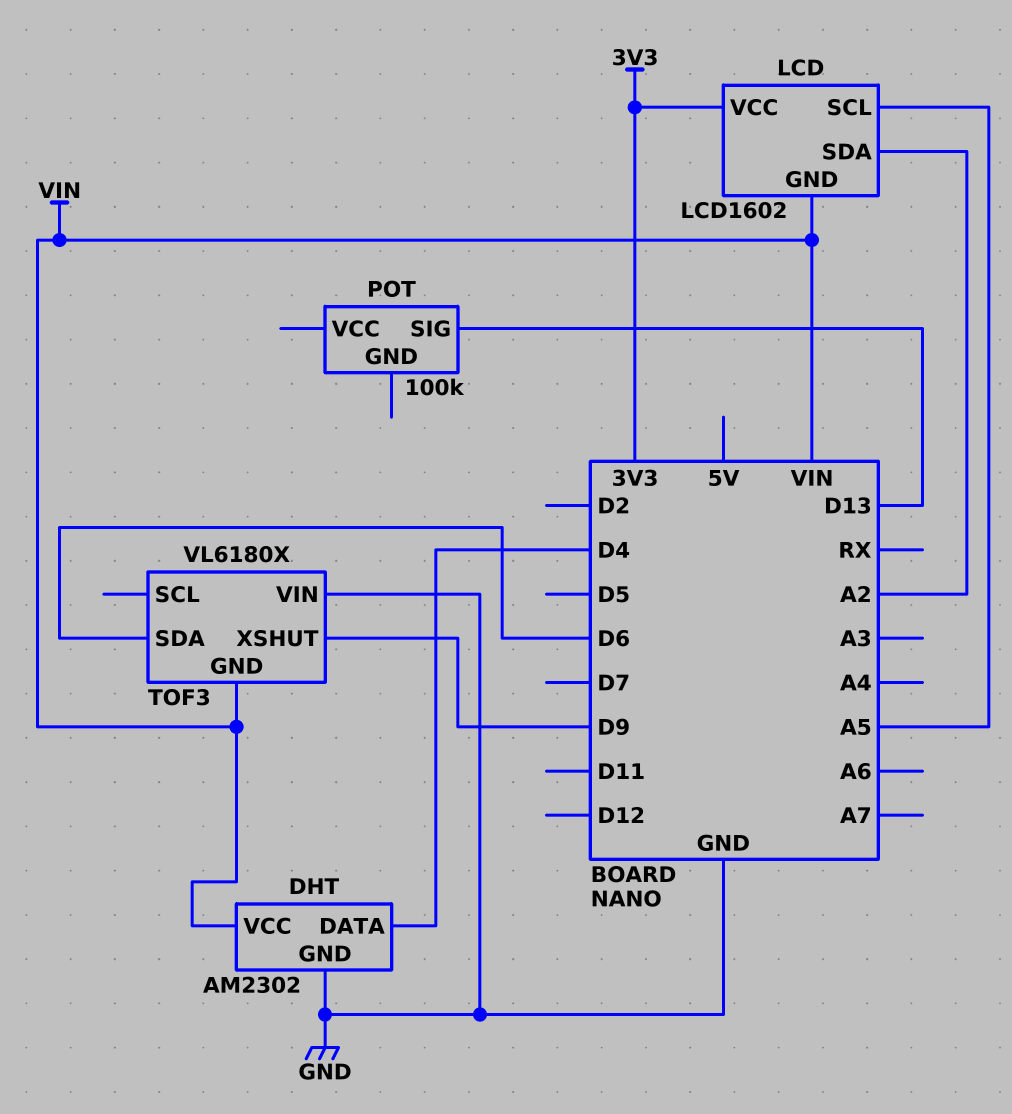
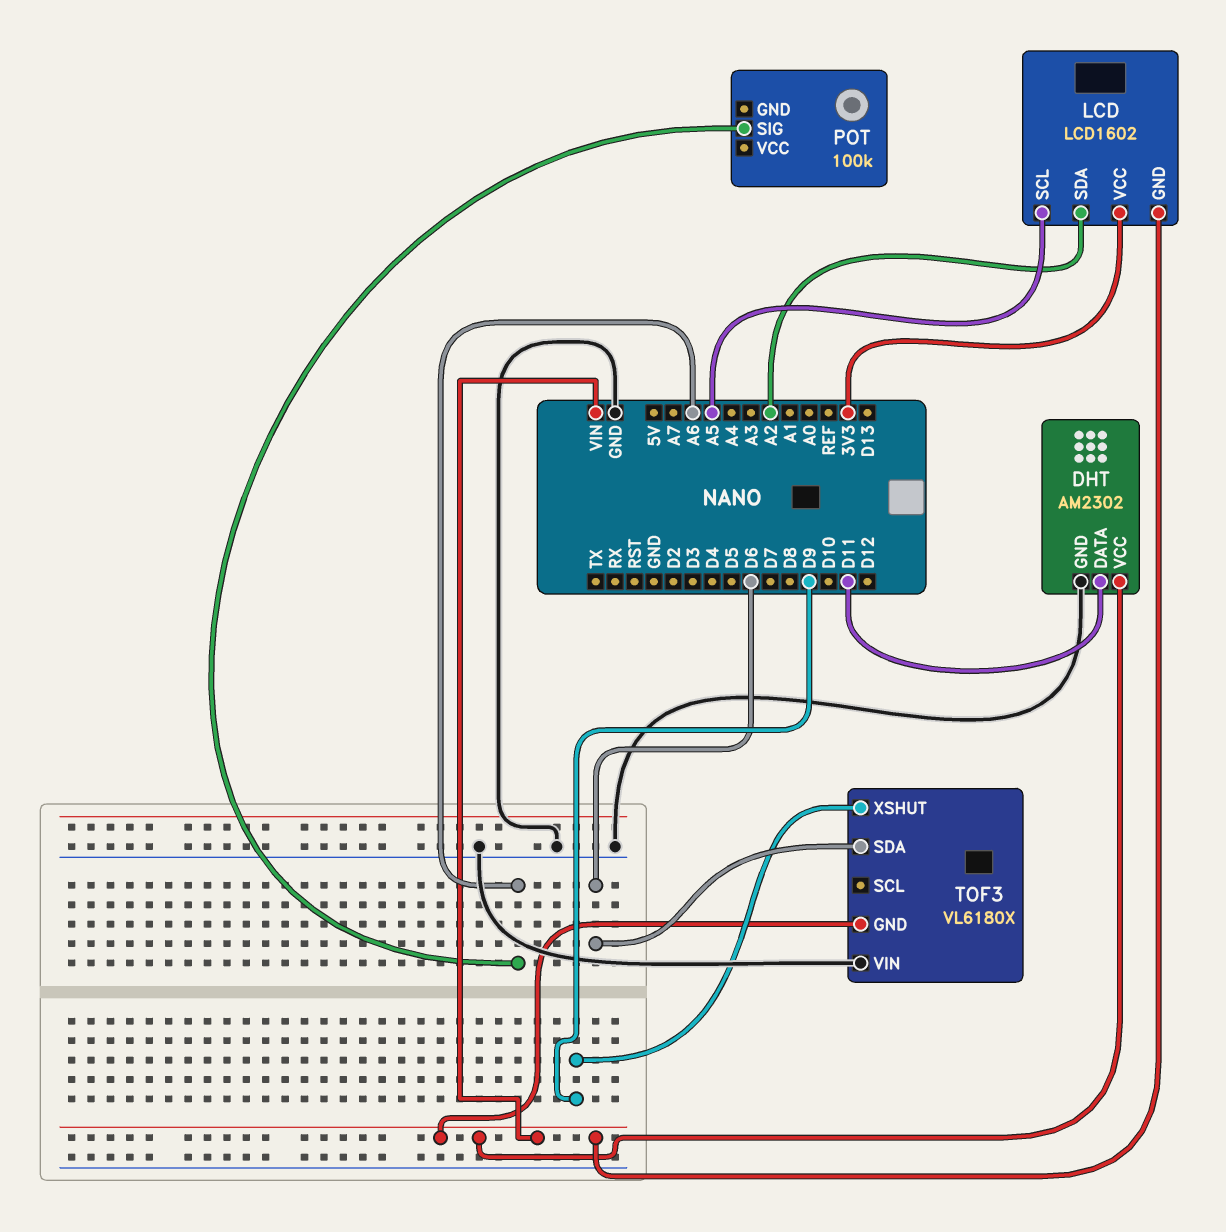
DHT pin DATA: D4 -> D11
POT pin SIG: D13 -> A6

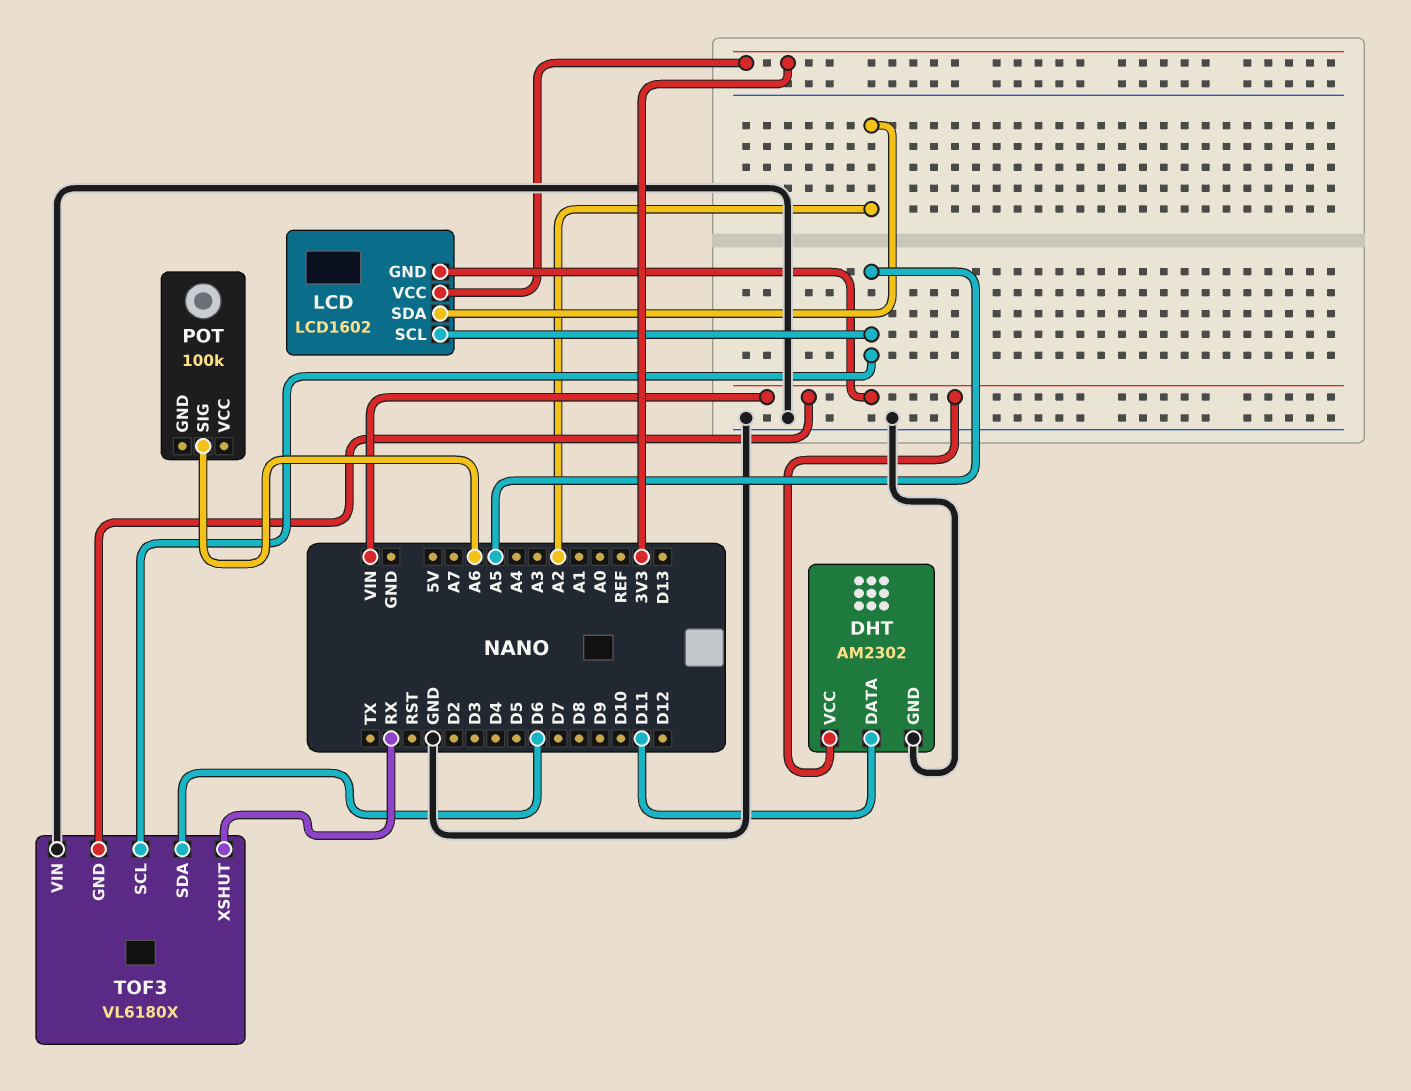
TOF3 pin SCL: none -> A5
TOF3 pin XSHUT: D9 -> RX

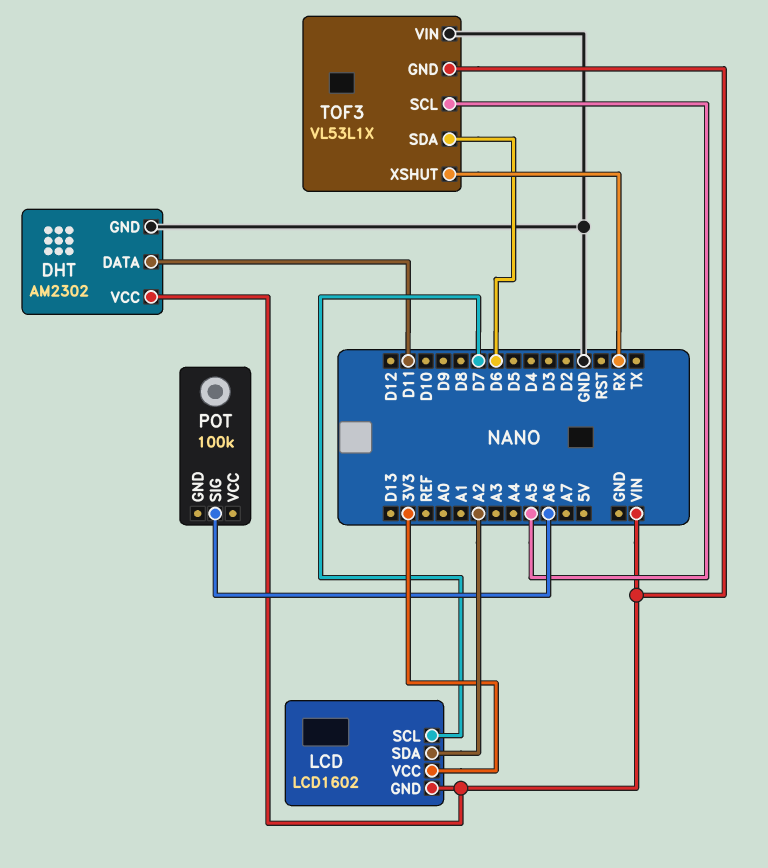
LCD pin SCL: A5 -> D7
TOF3: VL6180X -> VL53L1X

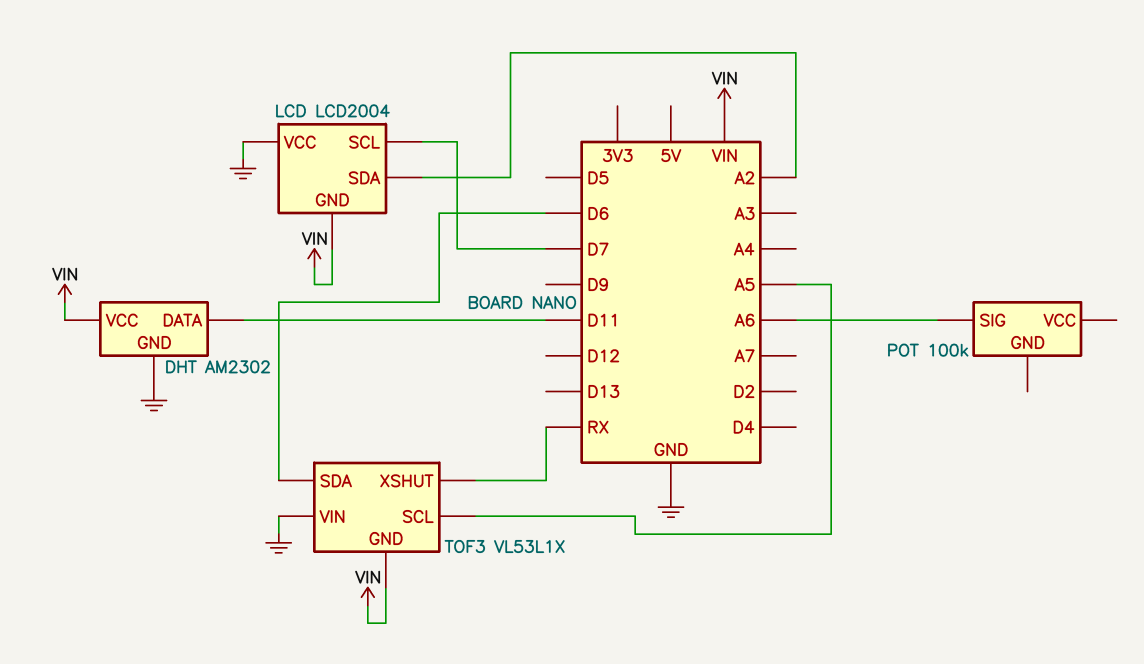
LCD: LCD1602 -> LCD2004
LCD pin VCC: 3V3 -> GND

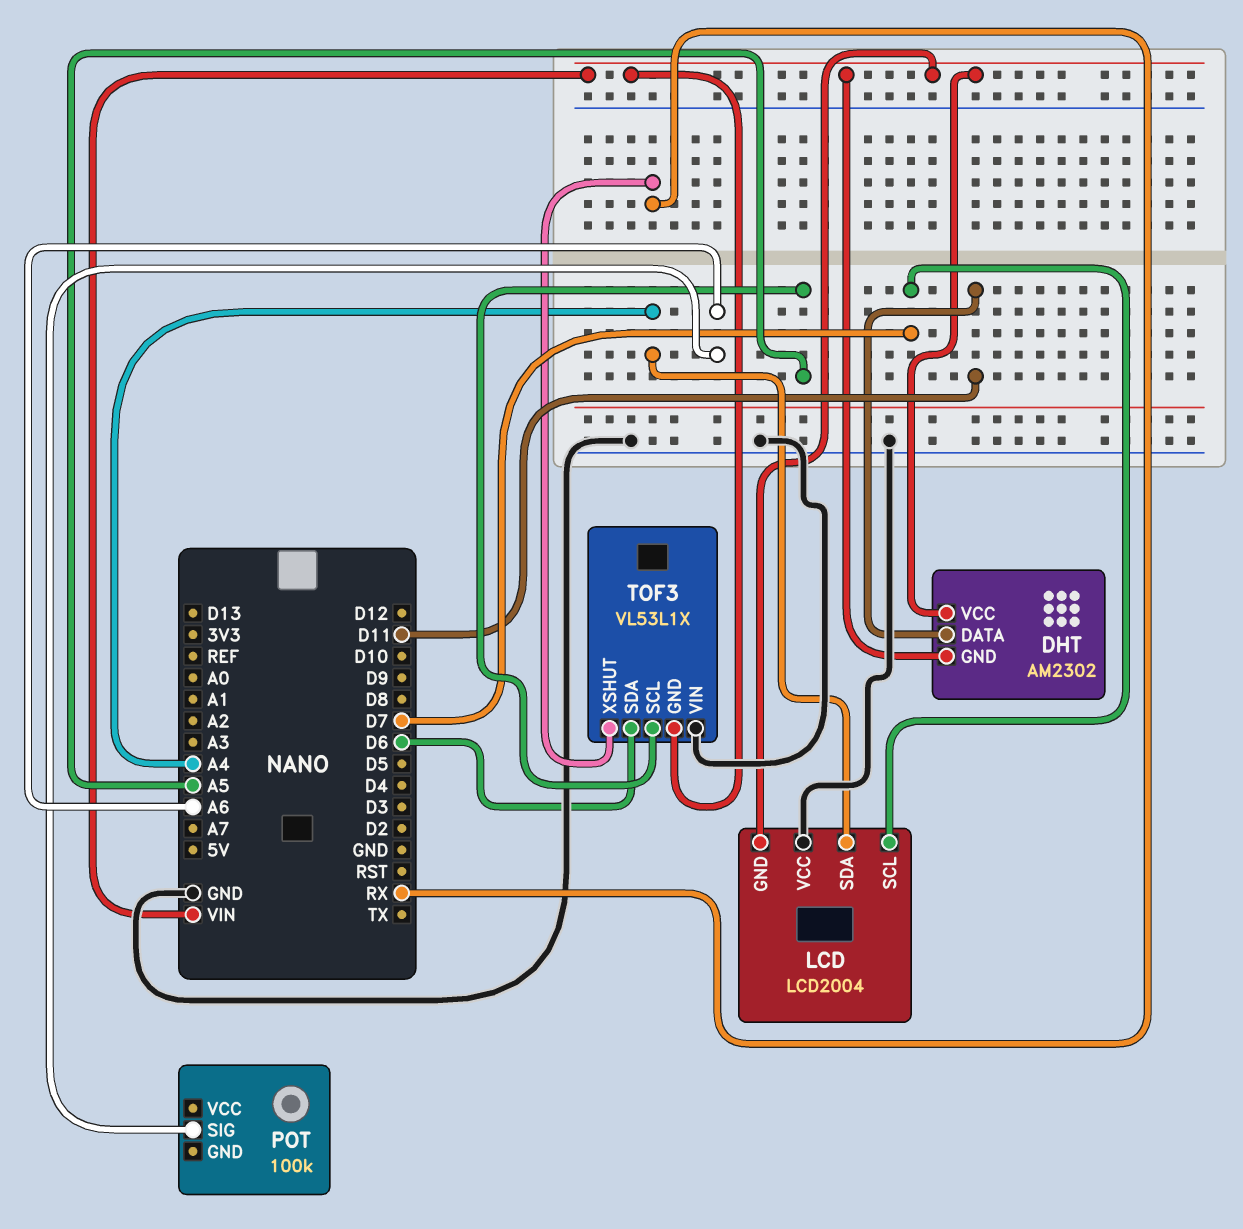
DHT pin GND: GND -> VIN
LCD pin SDA: A2 -> A4

